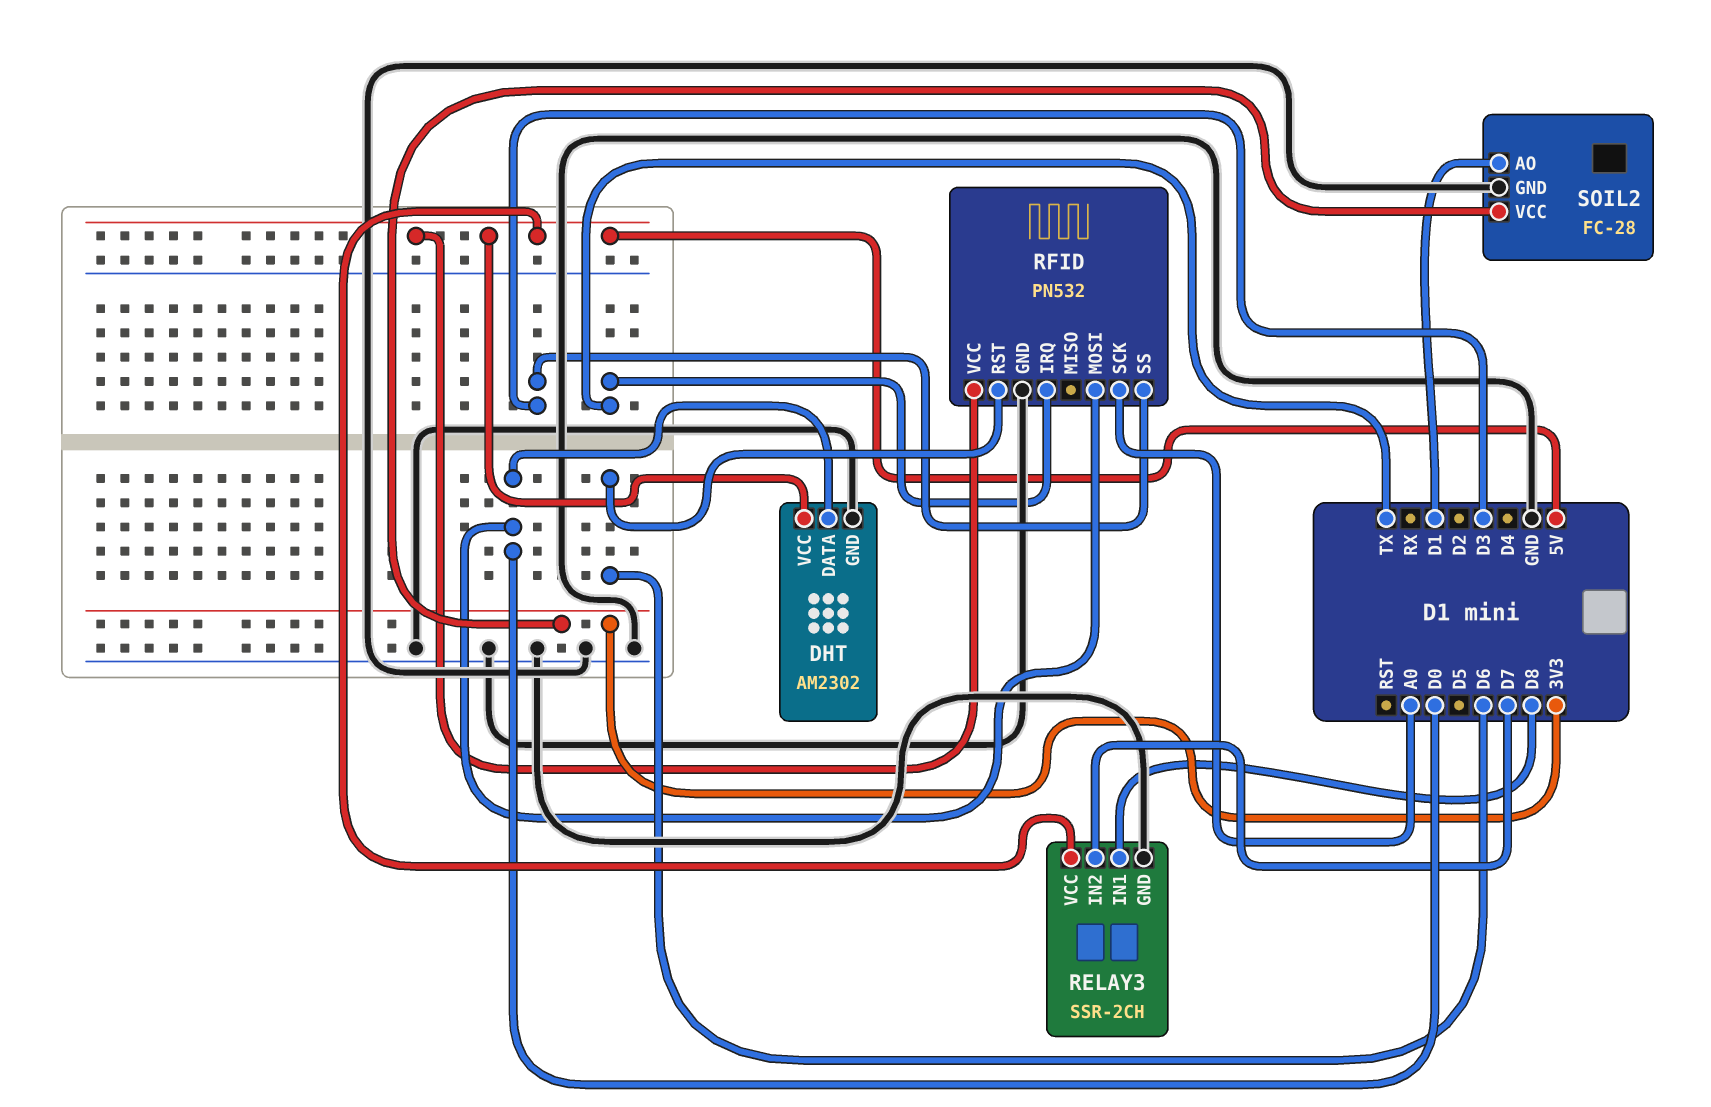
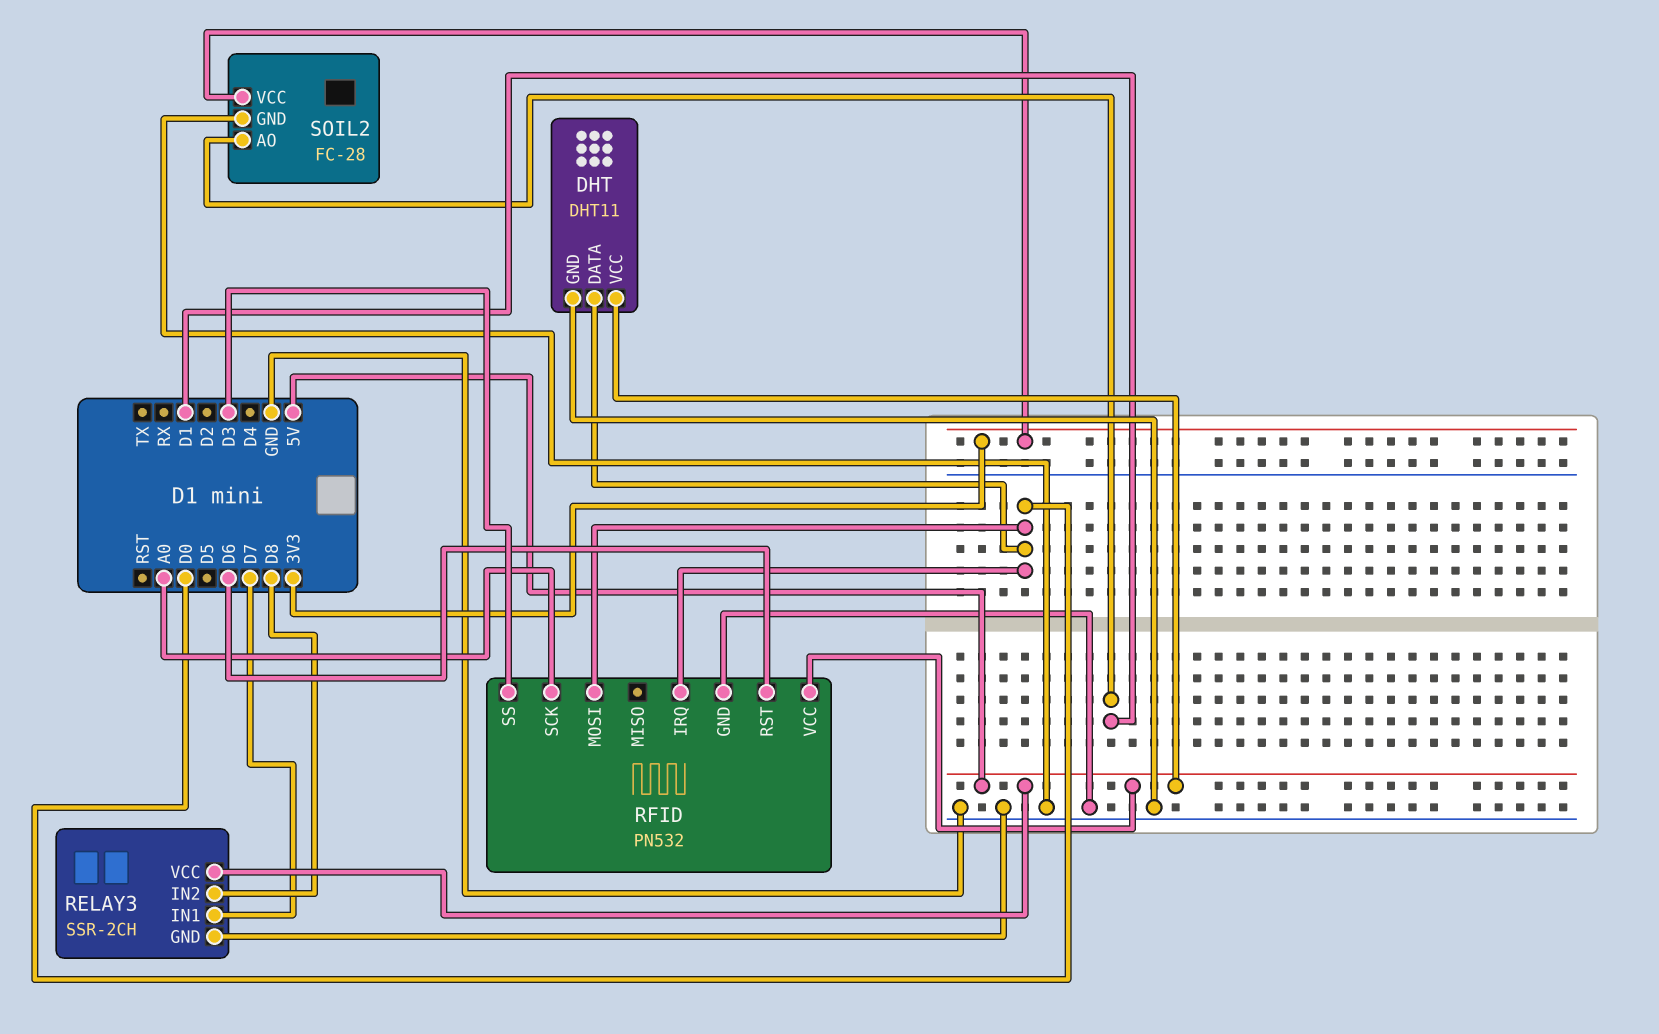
DHT: AM2302 -> DHT11
RELAY3 pin IN1: D8 -> D7
RELAY3 pin IN2: D7 -> D8
RFID pin IRQ: TX -> D0

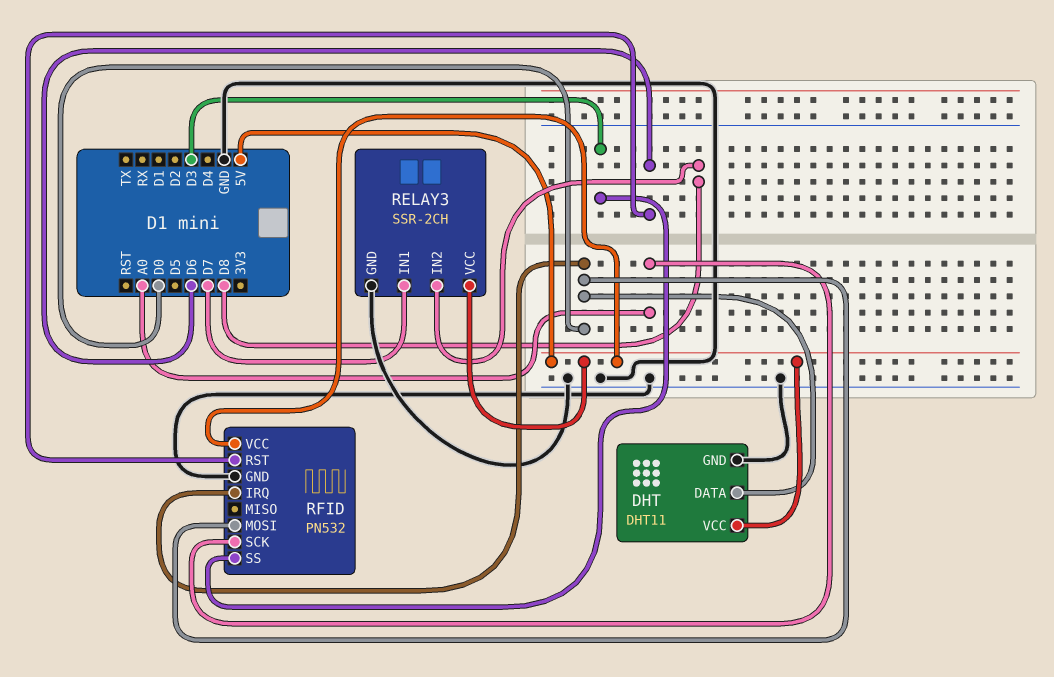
SOIL2: FC-28 -> none
SOIL2 pin AO: D1 -> none
SOIL2 pin GND: GND -> none
SOIL2 pin VCC: 3V3 -> none

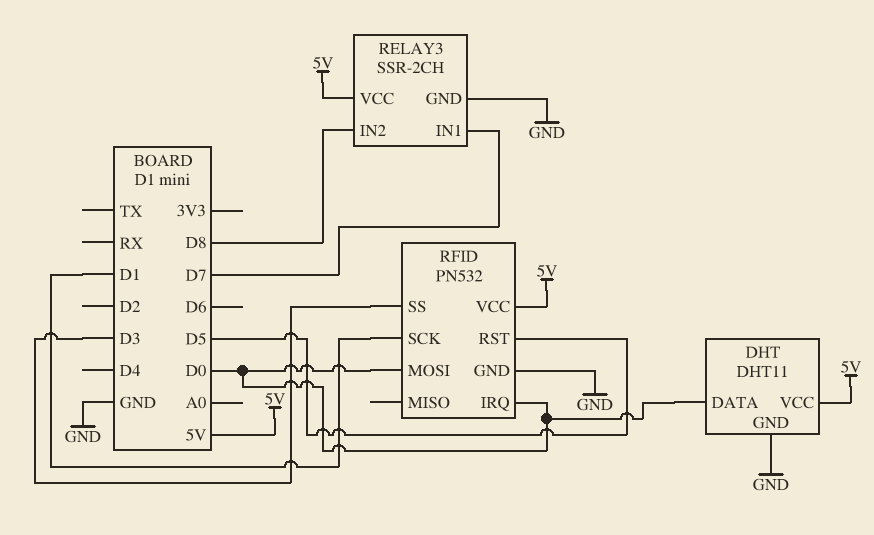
RFID pin RST: D6 -> D5
RFID pin SCK: A0 -> D1

